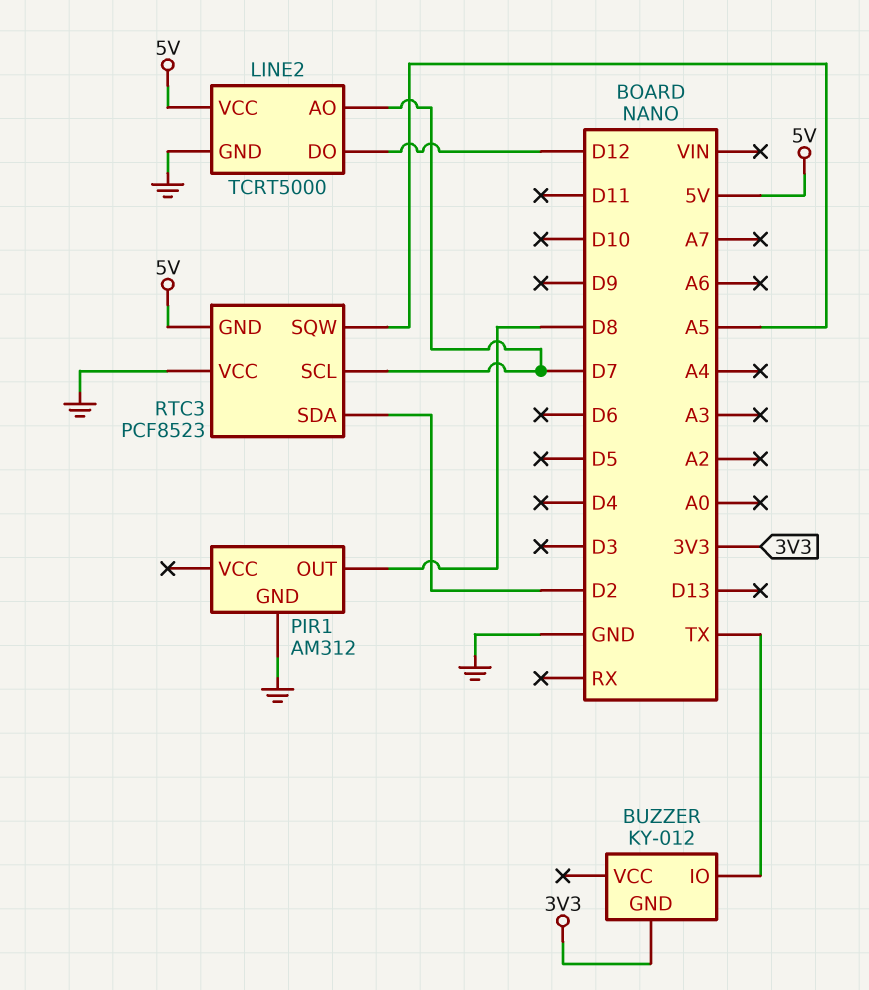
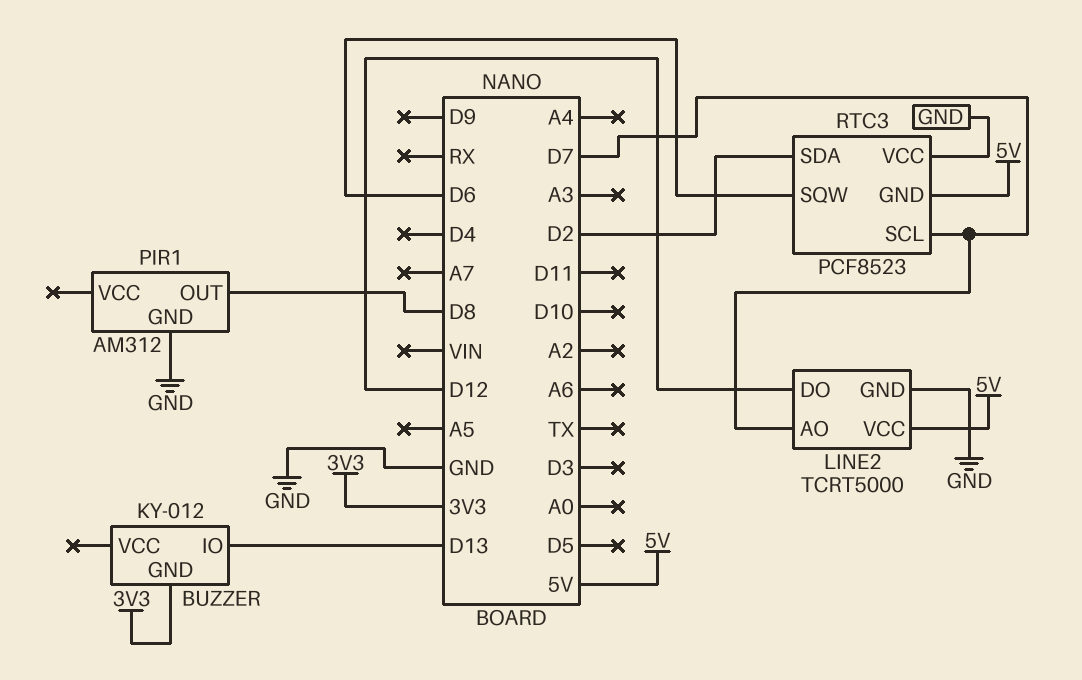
BUZZER pin IO: TX -> D13
RTC3 pin SQW: A5 -> D6

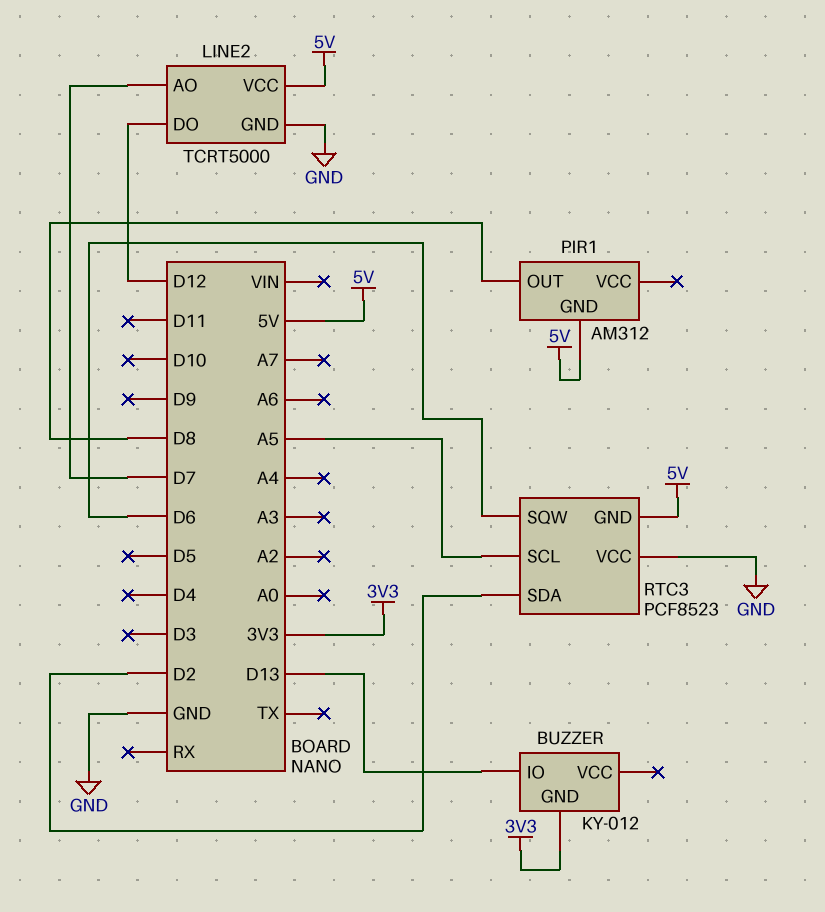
PIR1 pin GND: GND -> 5V
RTC3 pin SCL: D7 -> A5

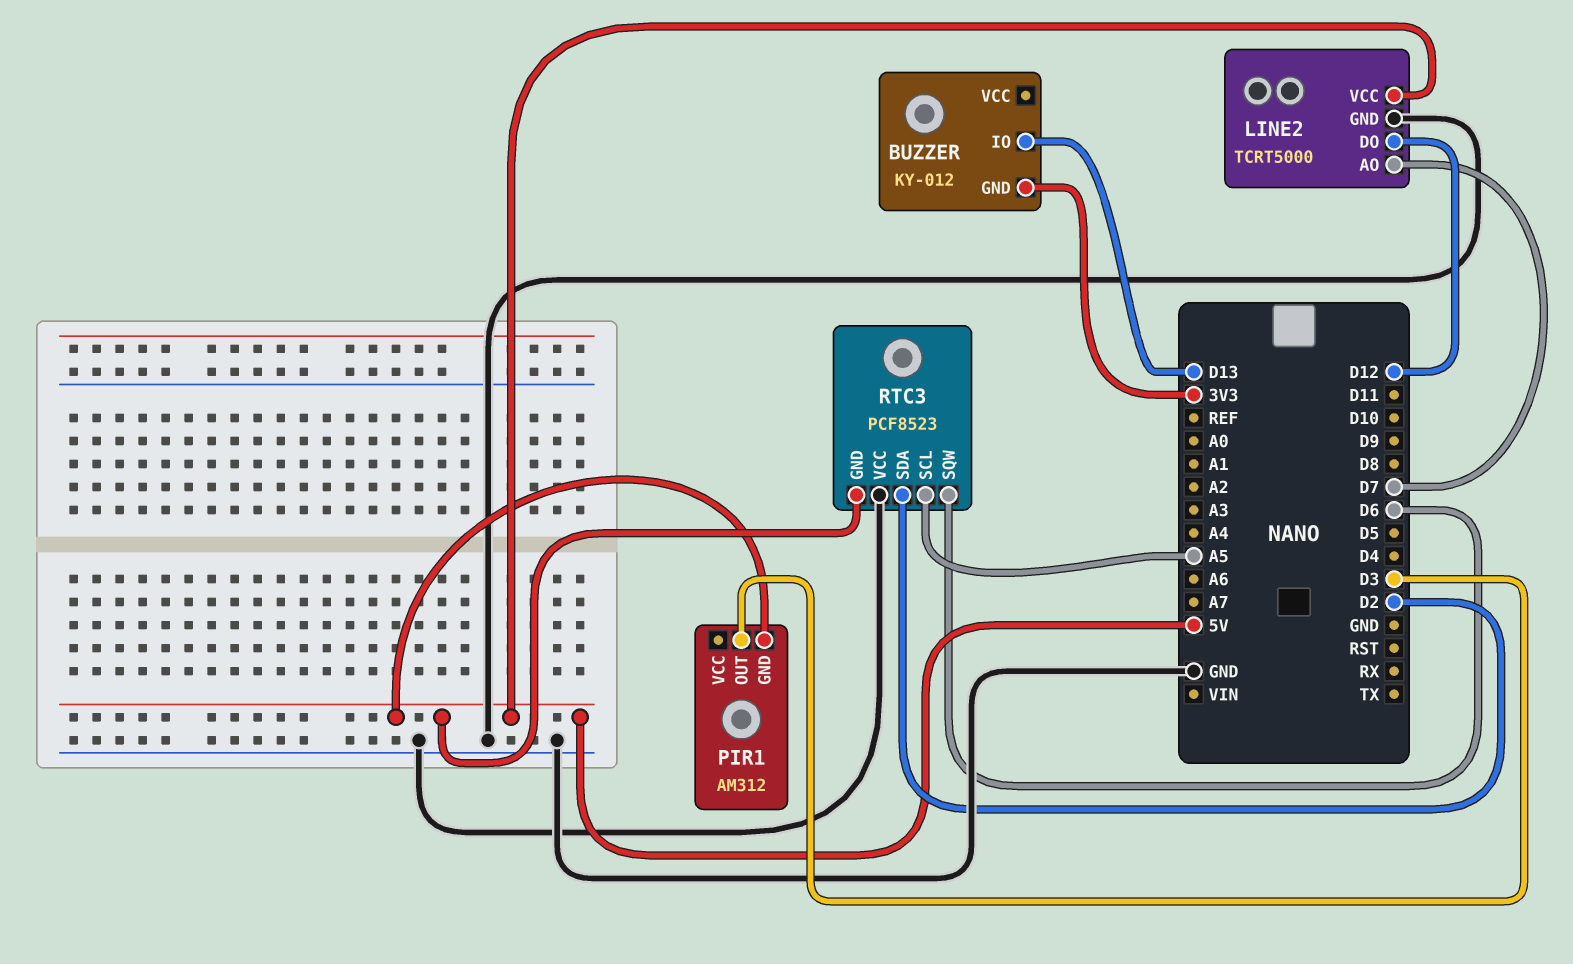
PIR1 pin OUT: D8 -> D3

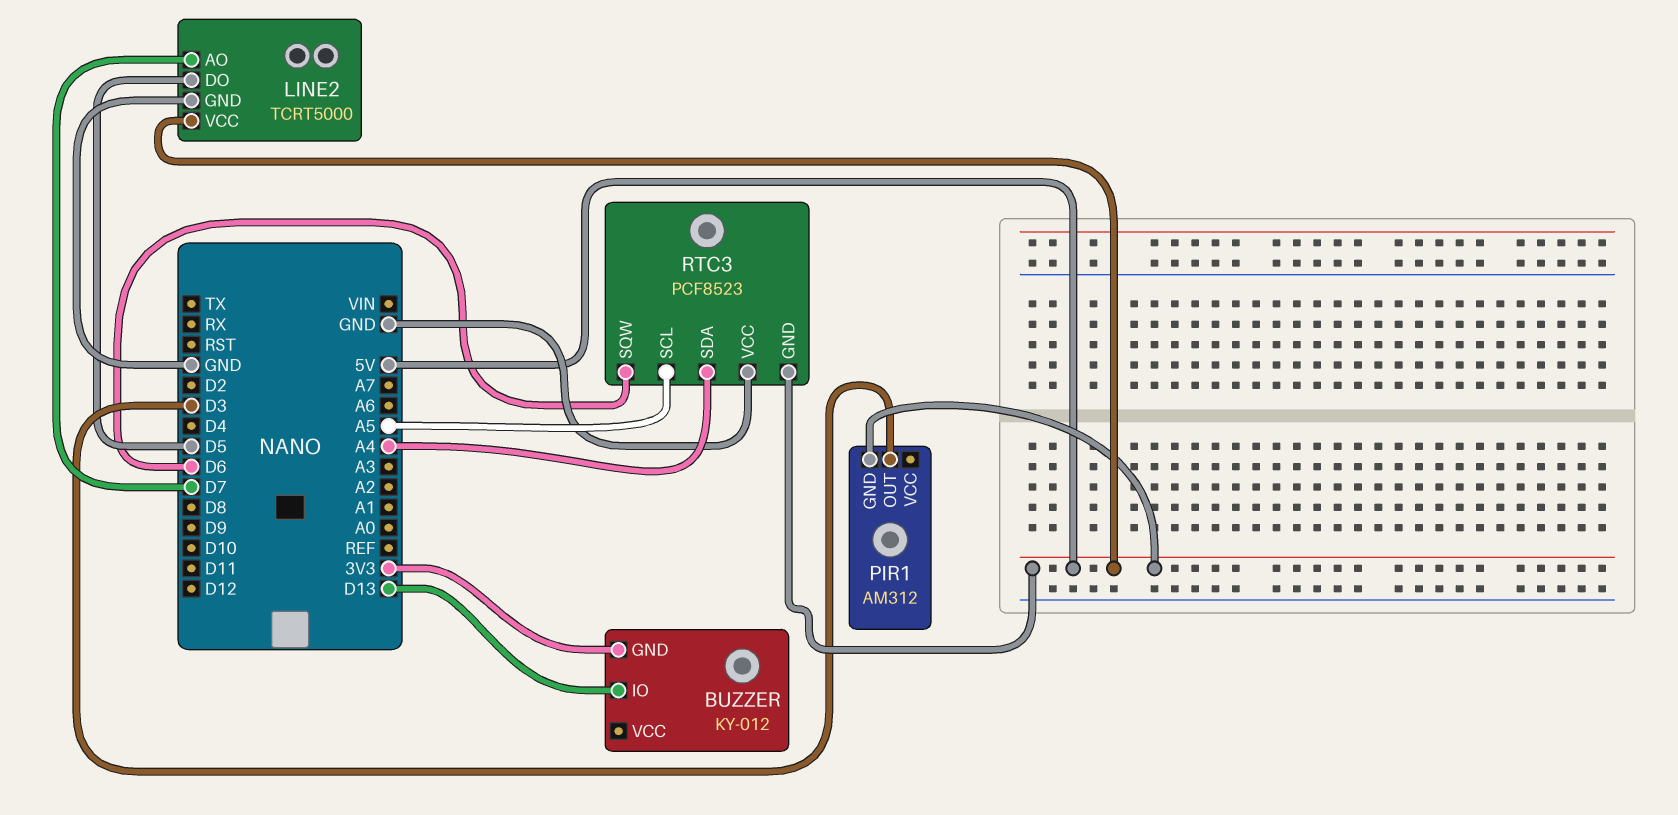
LINE2 pin DO: D12 -> D5
RTC3 pin SDA: D2 -> A4

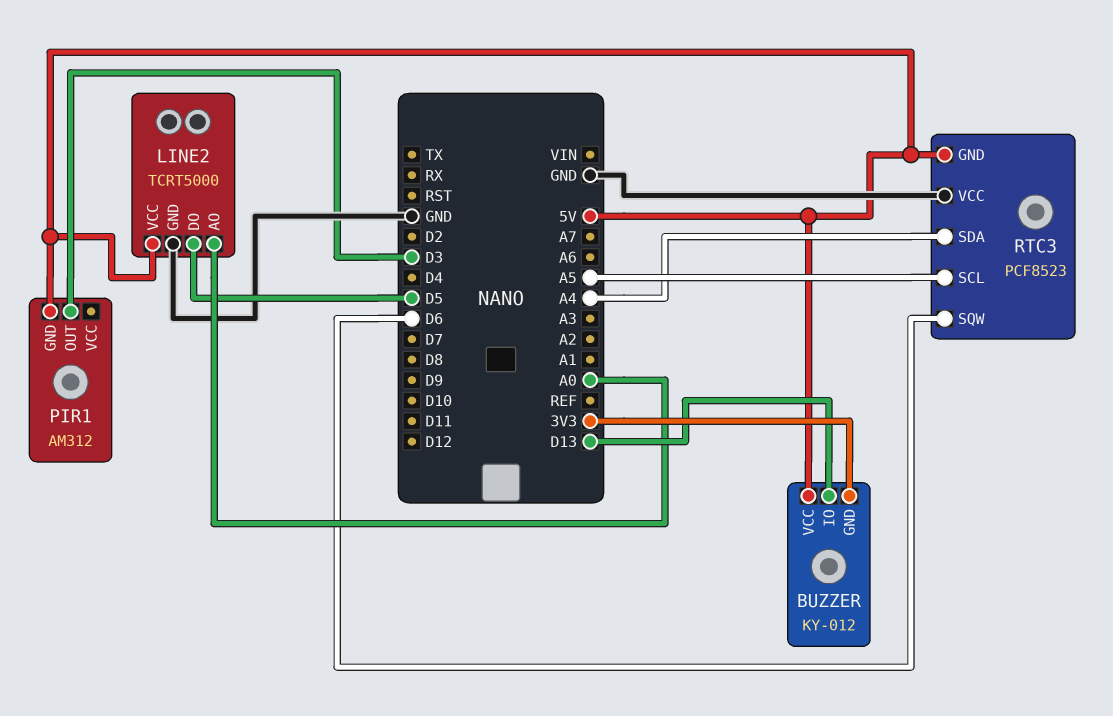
BUZZER pin VCC: none -> 5V
LINE2 pin AO: D7 -> A0

